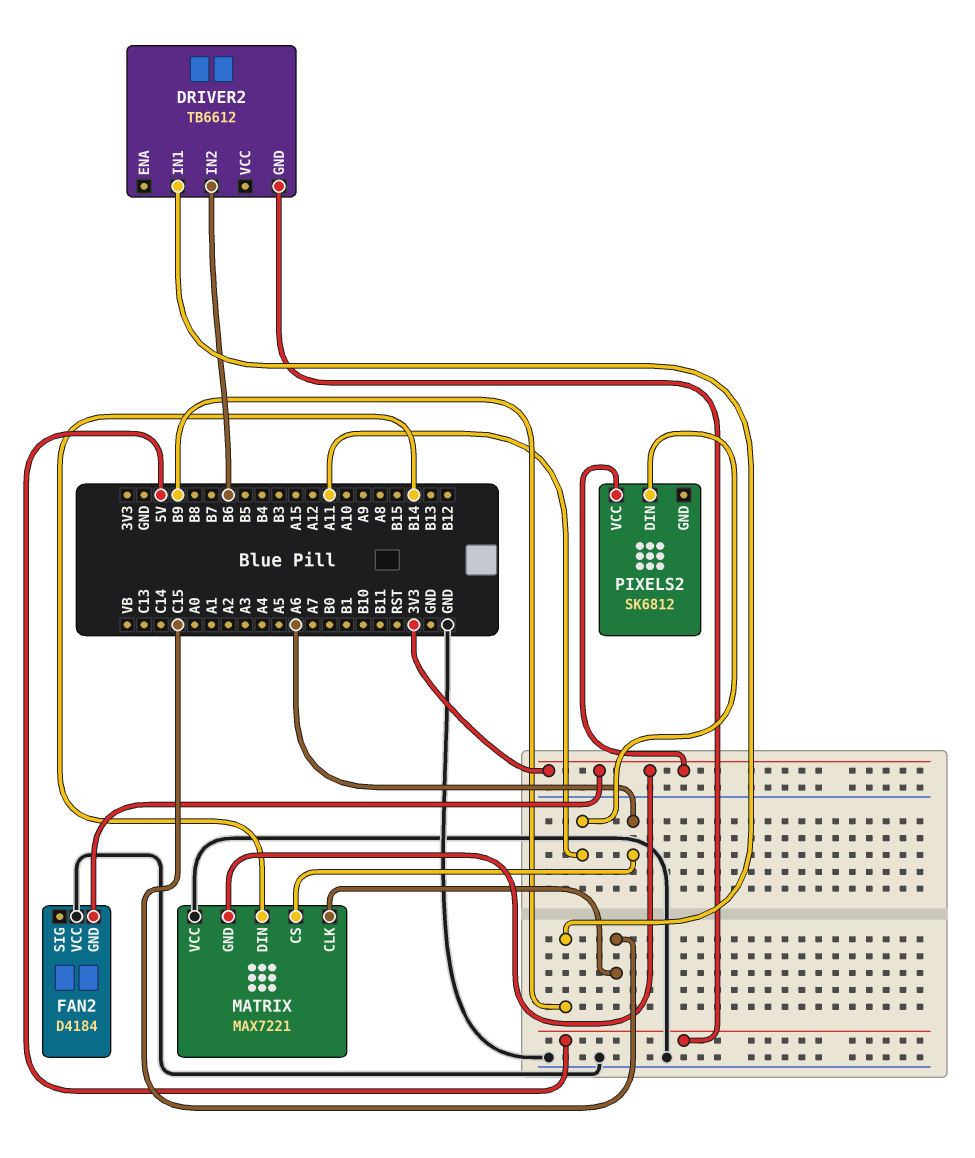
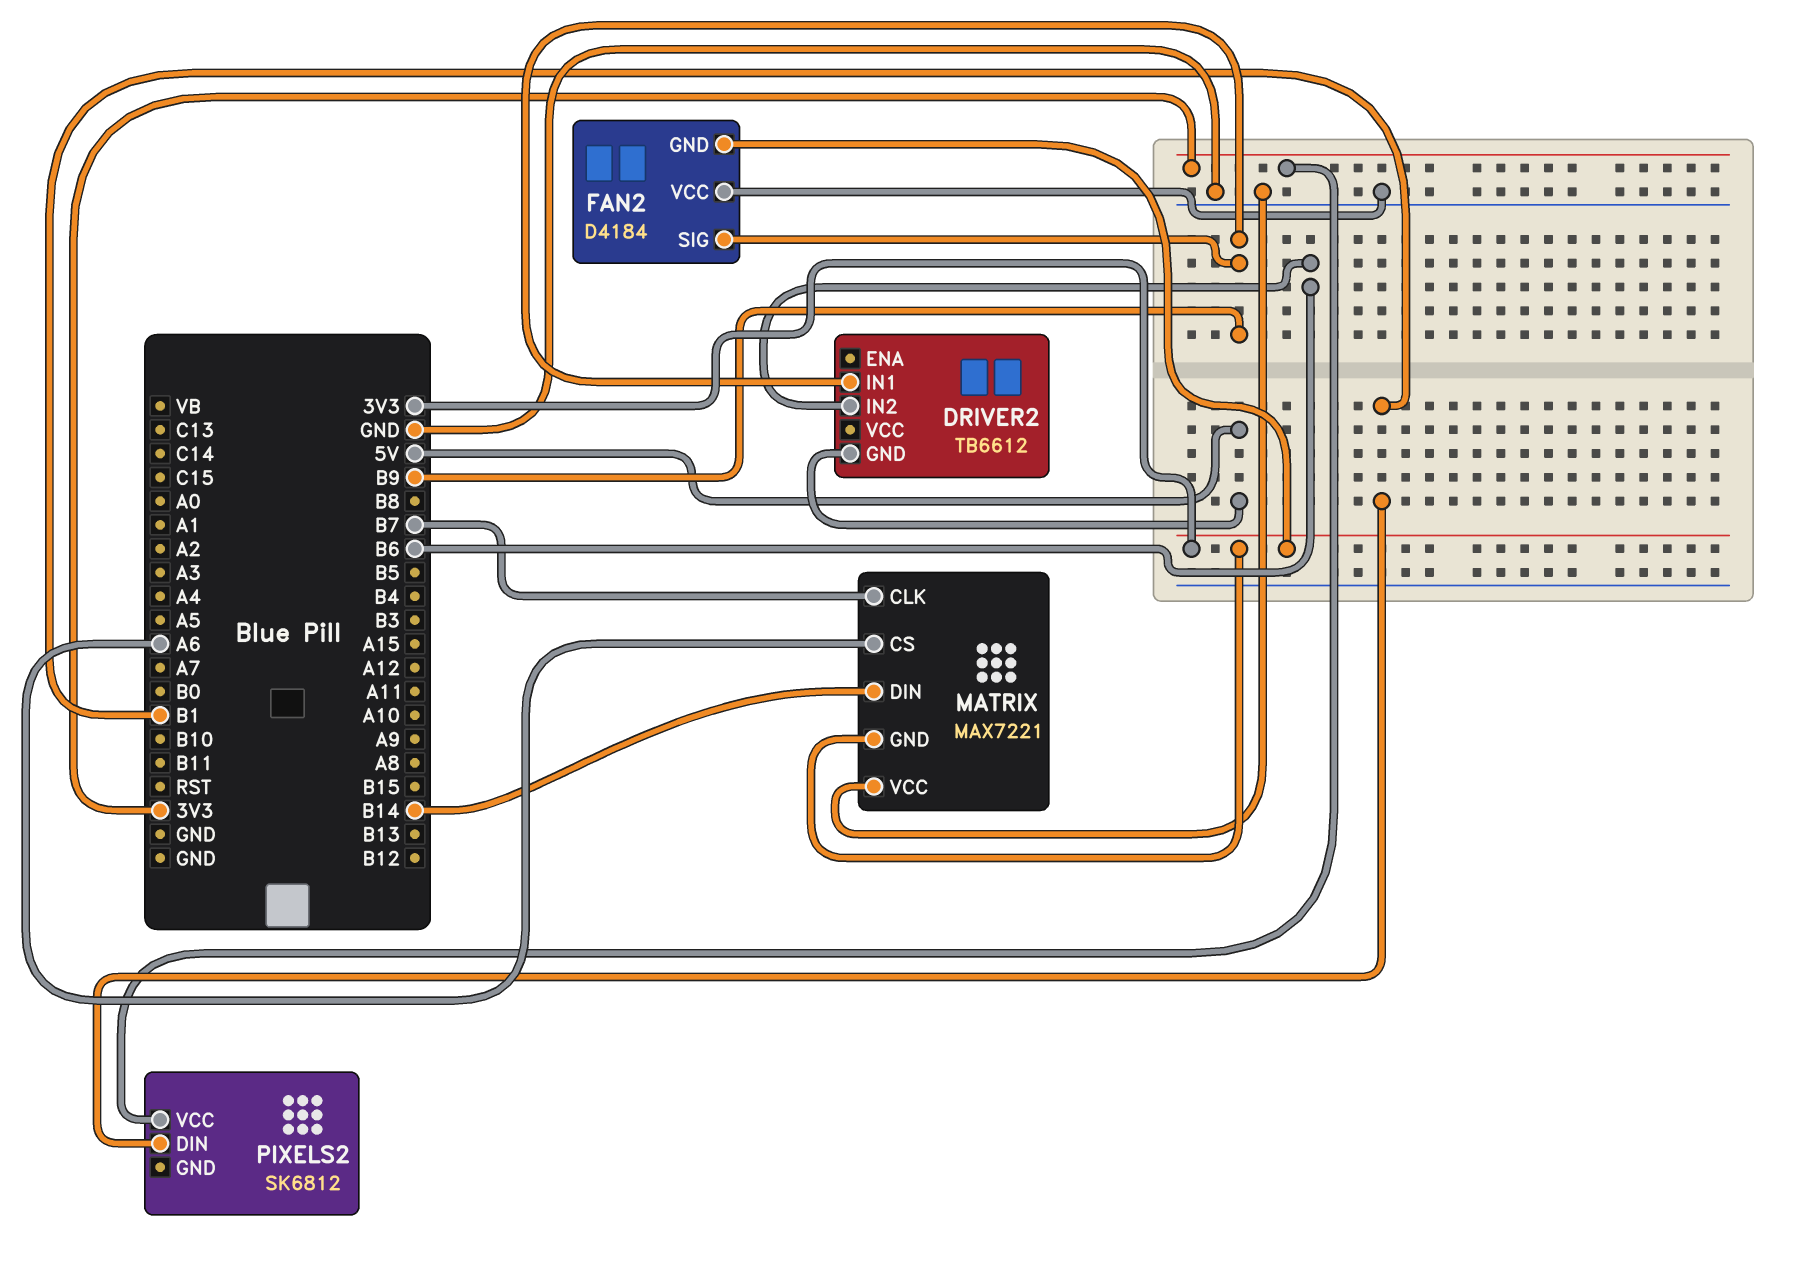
FAN2 pin SIG: none -> B9
MATRIX pin CLK: C15 -> B7
PIXELS2 pin DIN: A11 -> B1

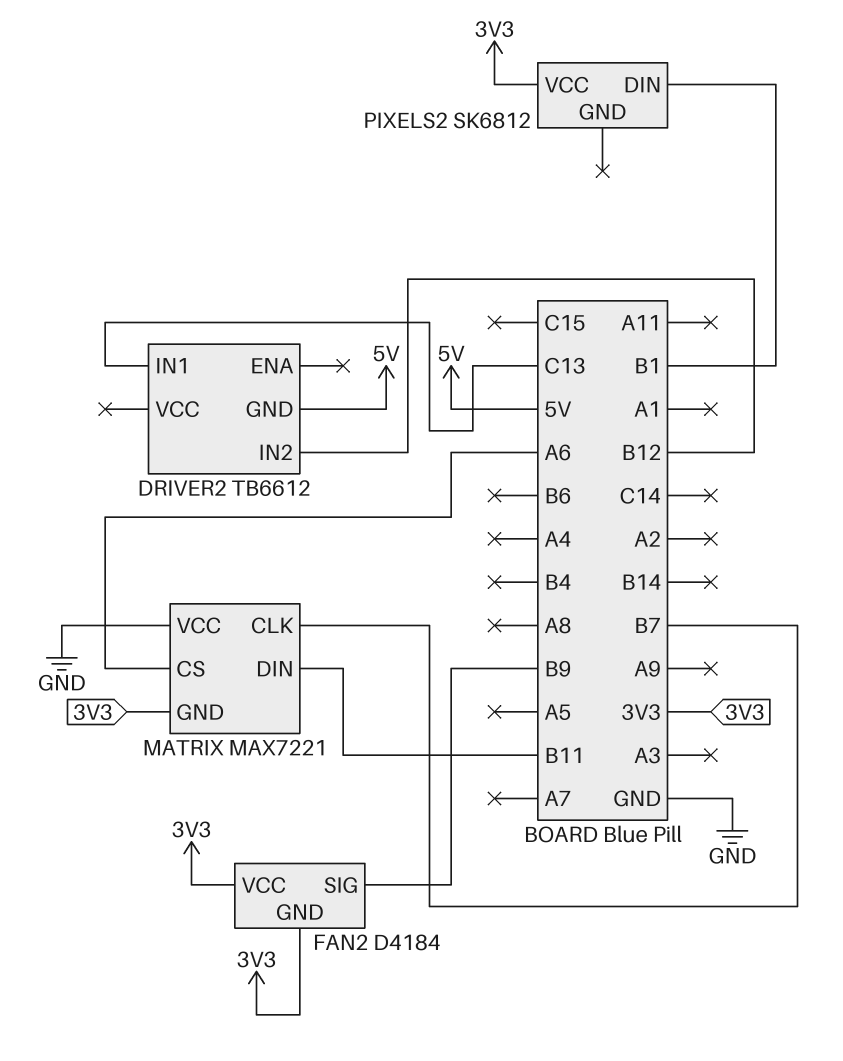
DRIVER2 pin IN1: B9 -> C13
DRIVER2 pin IN2: B6 -> B12
FAN2 pin VCC: GND -> 3V3
MATRIX pin DIN: B14 -> B11

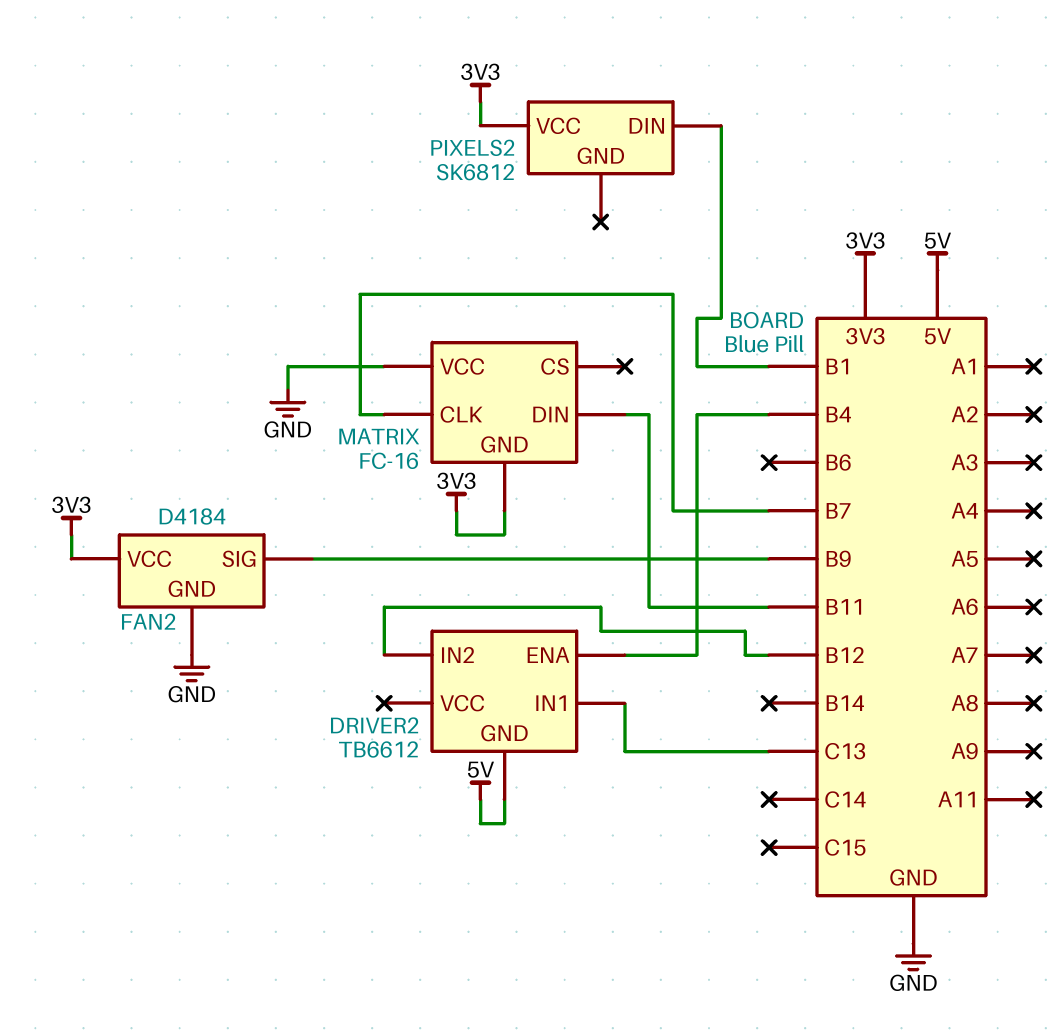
DRIVER2 pin ENA: none -> B4
FAN2 pin GND: 3V3 -> GND
MATRIX: MAX7221 -> FC-16
MATRIX pin CS: A6 -> none

